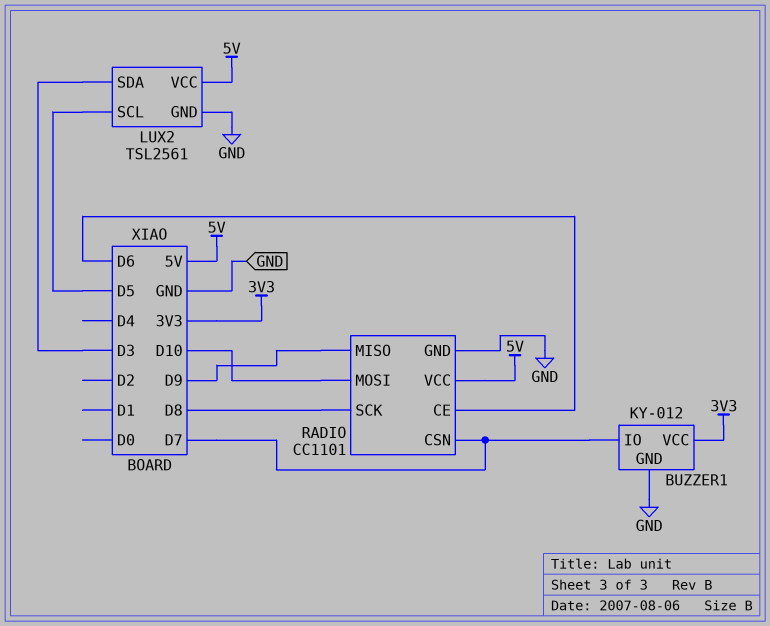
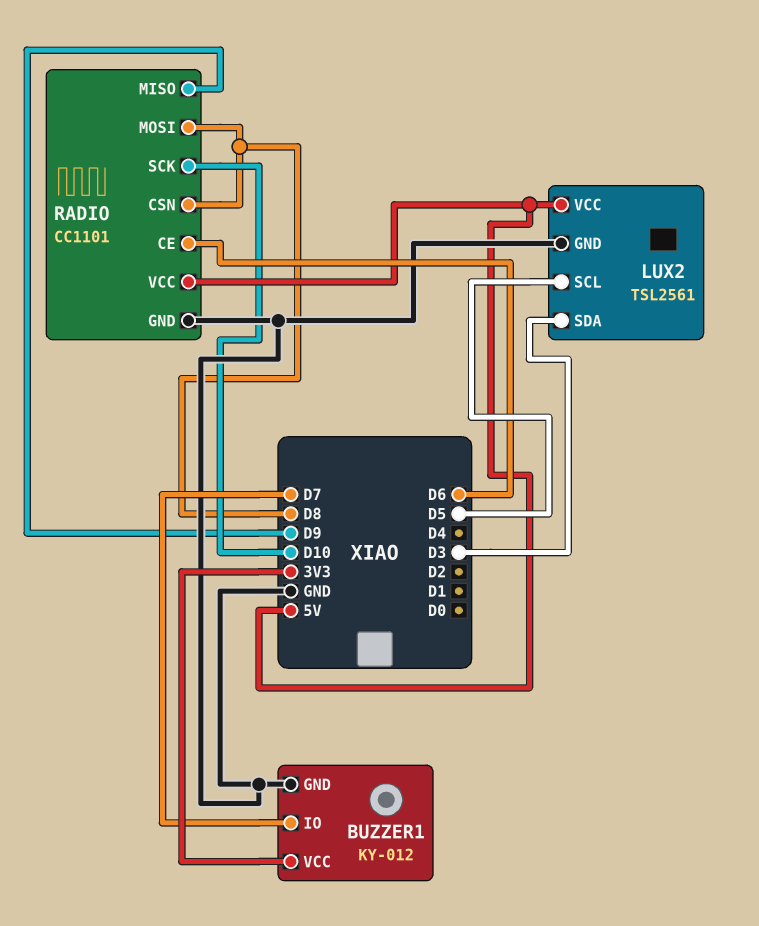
RADIO pin CSN: D7 -> D8
RADIO pin MOSI: D10 -> D8
RADIO pin SCK: D8 -> D10

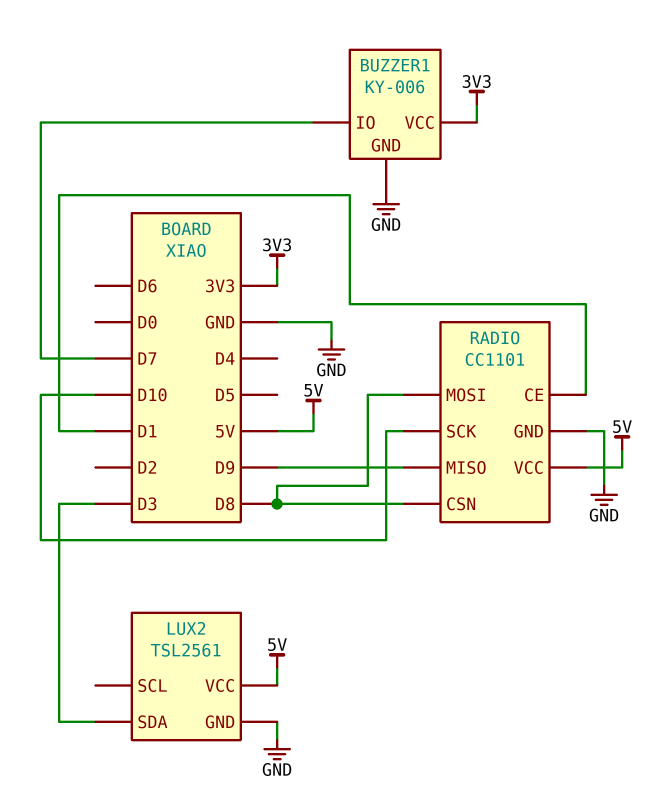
BUZZER1: KY-012 -> KY-006
LUX2 pin SCL: D5 -> none
RADIO pin CE: D6 -> D1

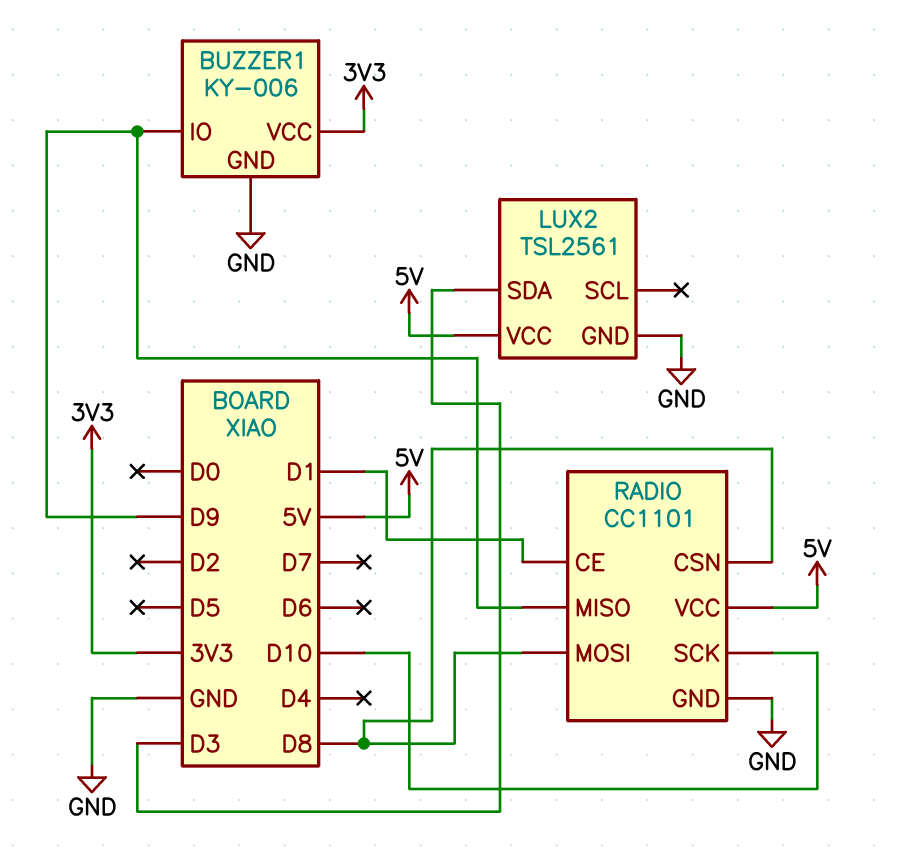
BUZZER1 pin IO: D7 -> D9

